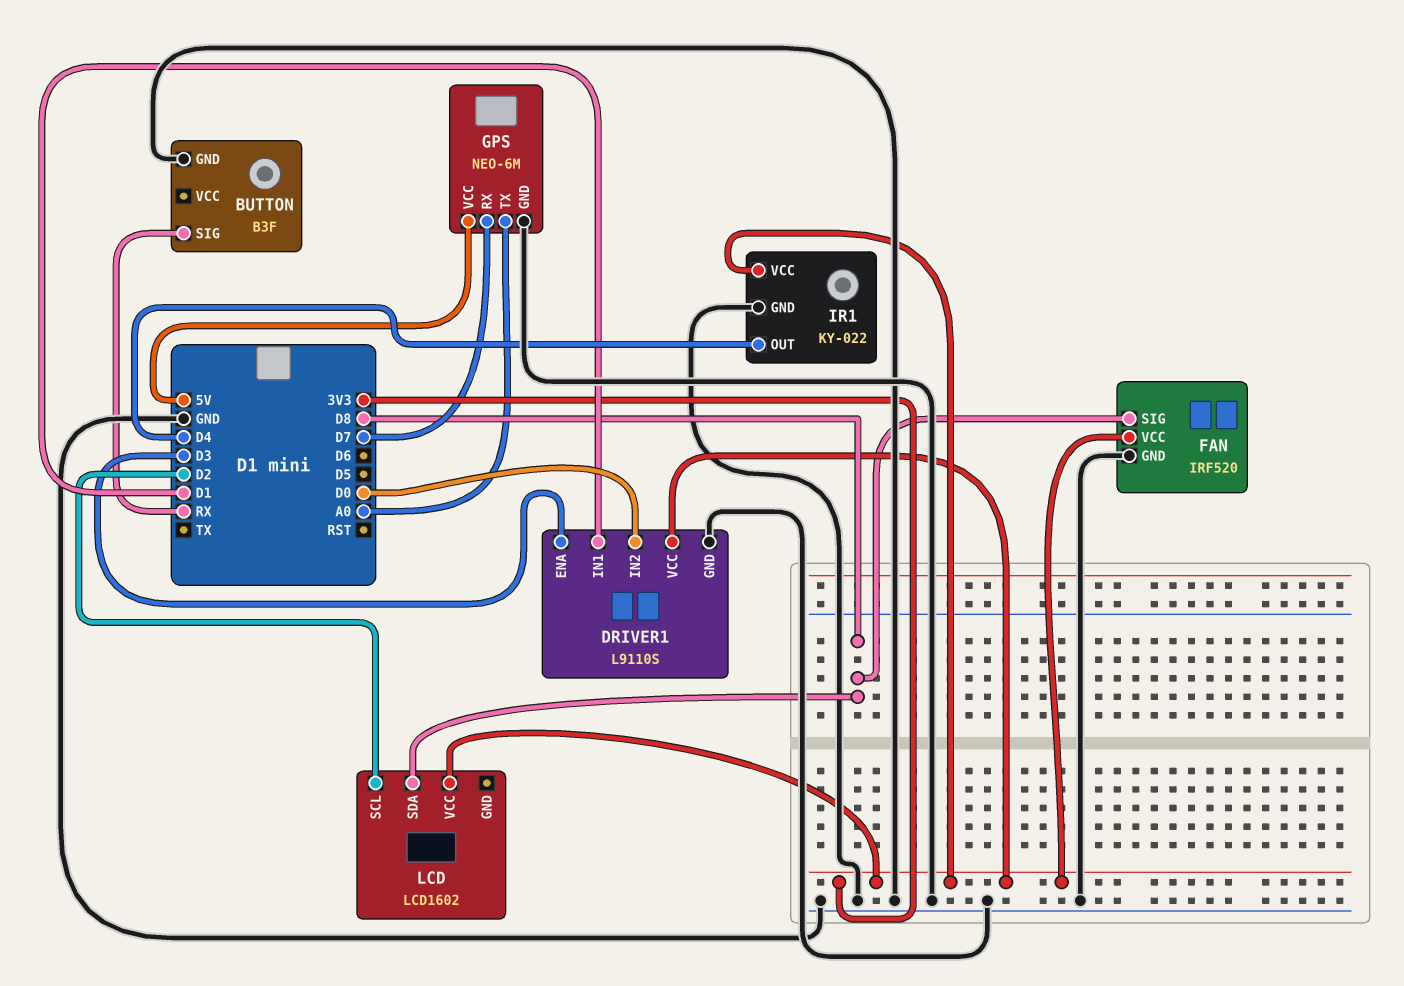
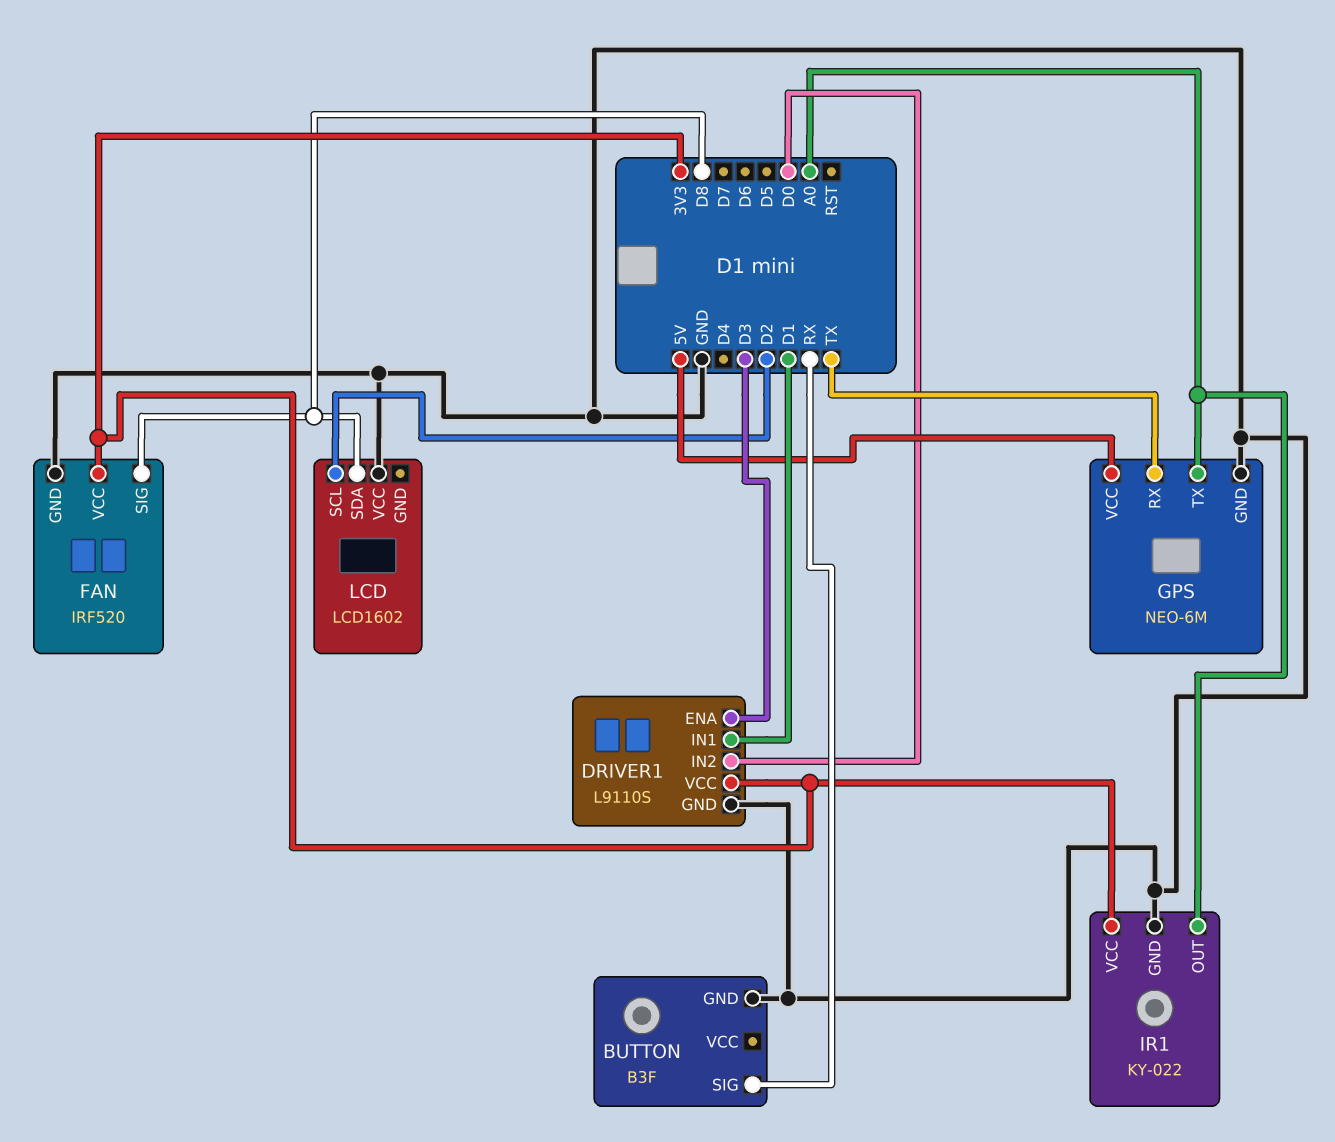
GPS pin RX: D7 -> TX
IR1 pin OUT: D4 -> A0
LCD pin VCC: 3V3 -> GND

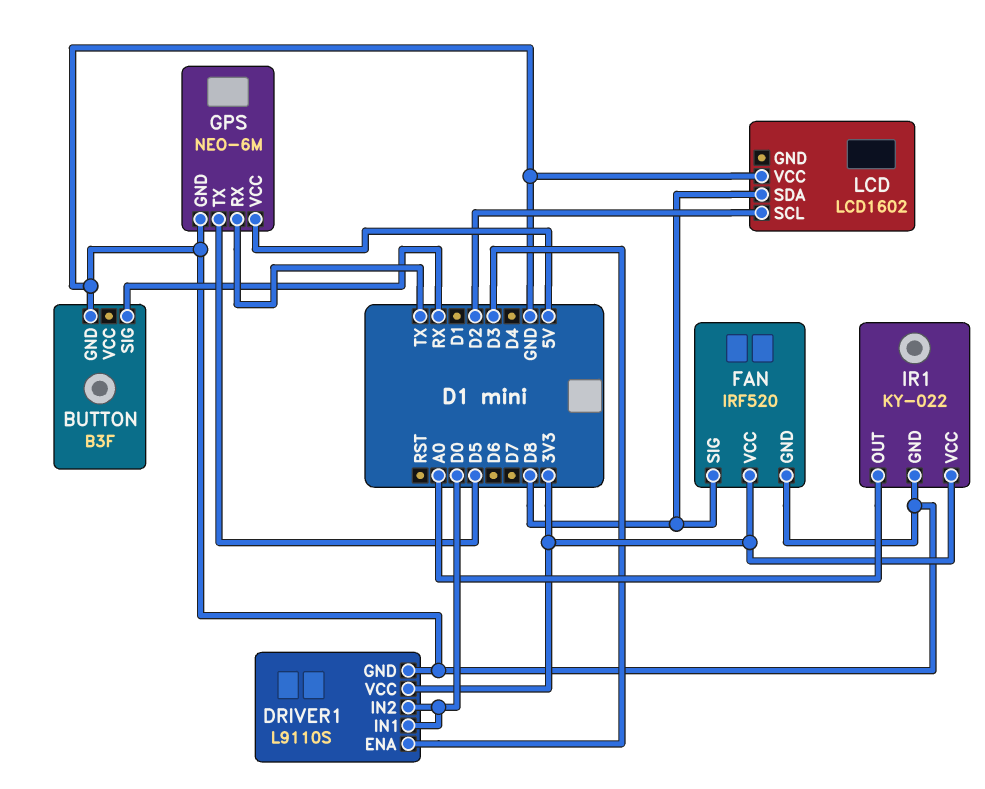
DRIVER1 pin IN1: D1 -> D0
GPS pin TX: A0 -> D5

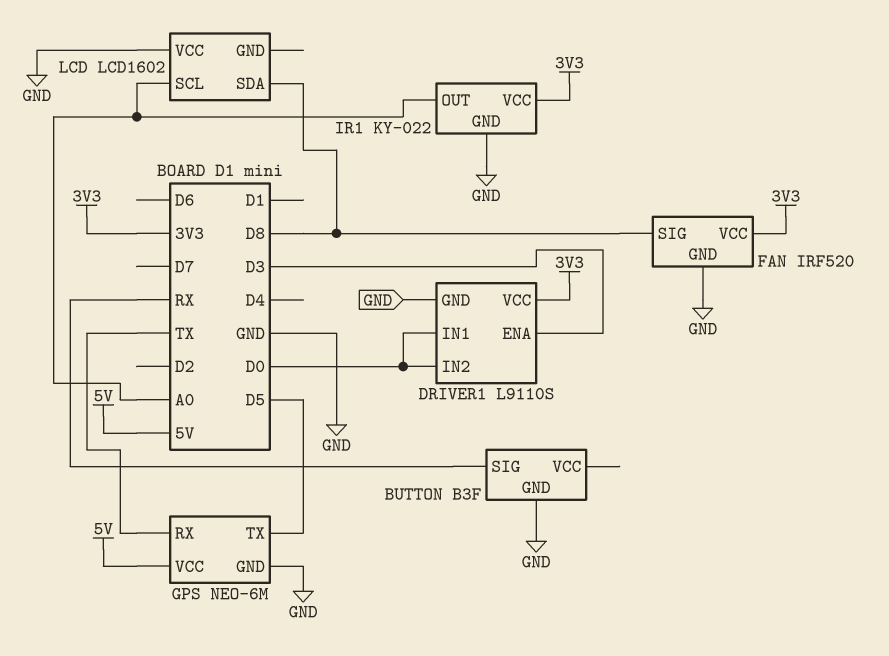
LCD pin SCL: D2 -> A0

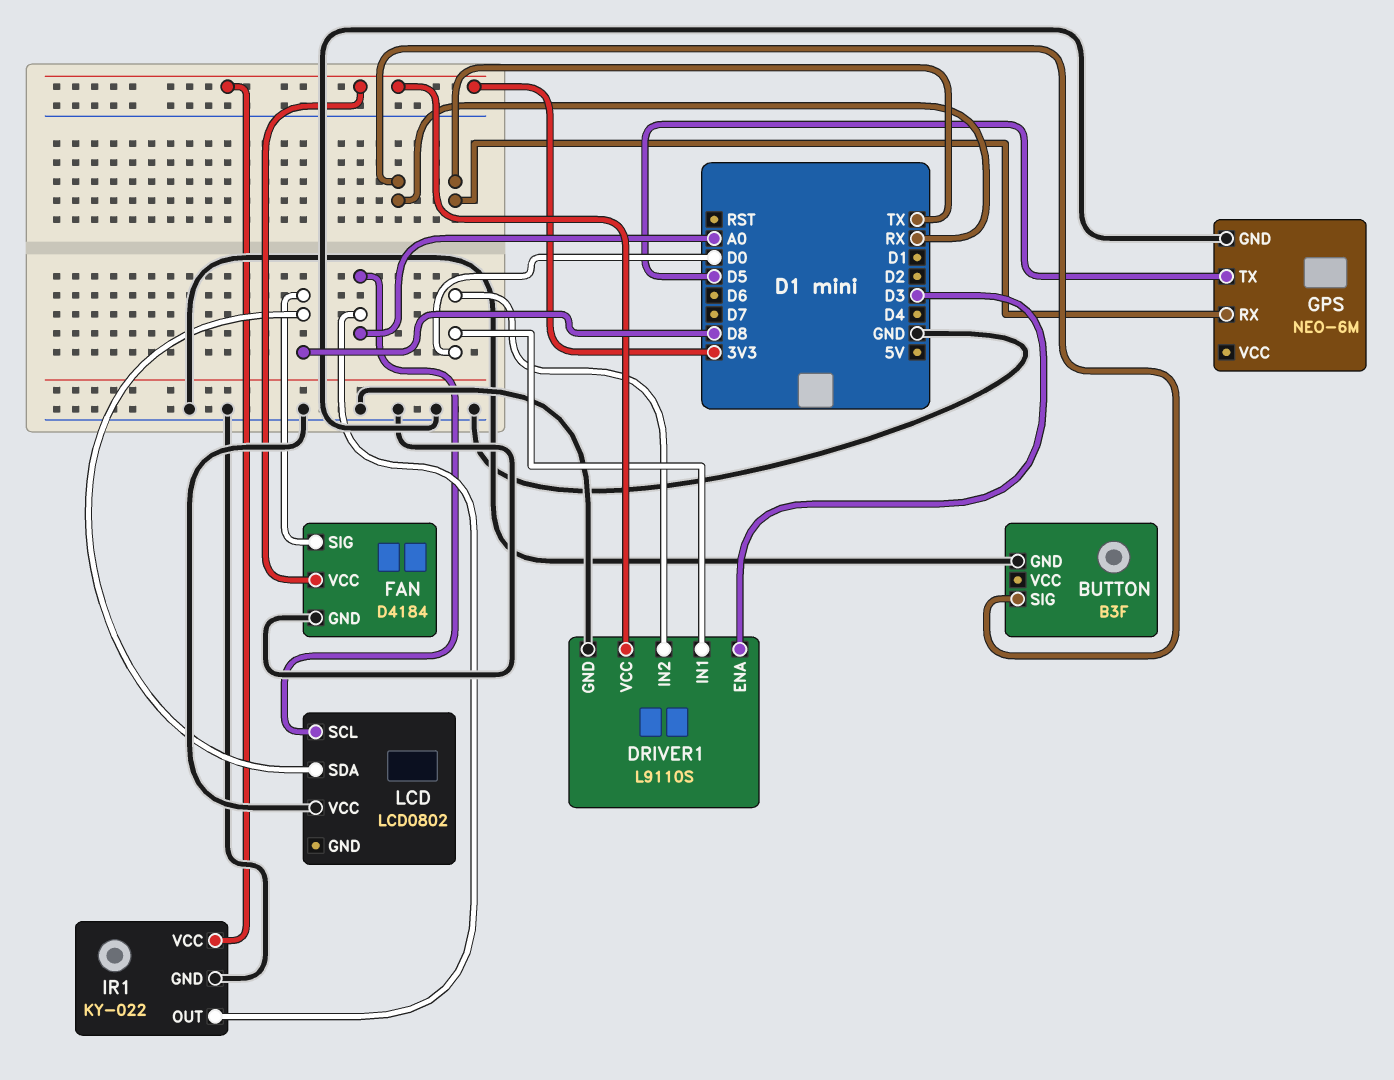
FAN: IRF520 -> D4184
GPS pin VCC: 5V -> none
LCD: LCD1602 -> LCD0802

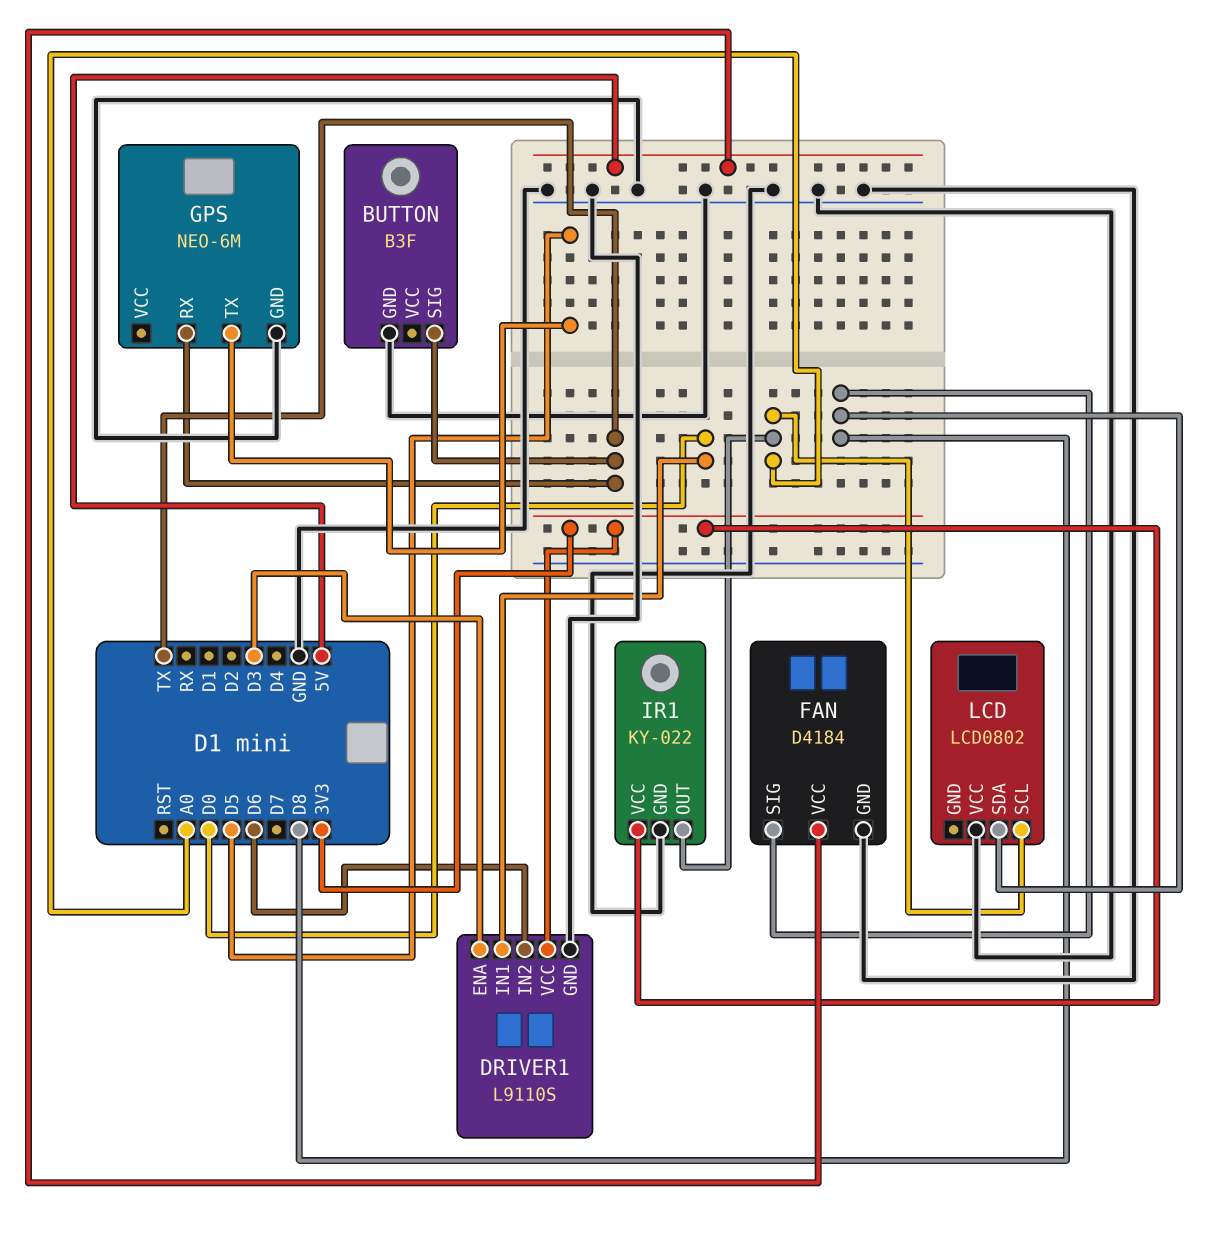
BUTTON pin SIG: RX -> TX
DRIVER1 pin IN2: D0 -> D6
FAN pin VCC: 3V3 -> 5V

